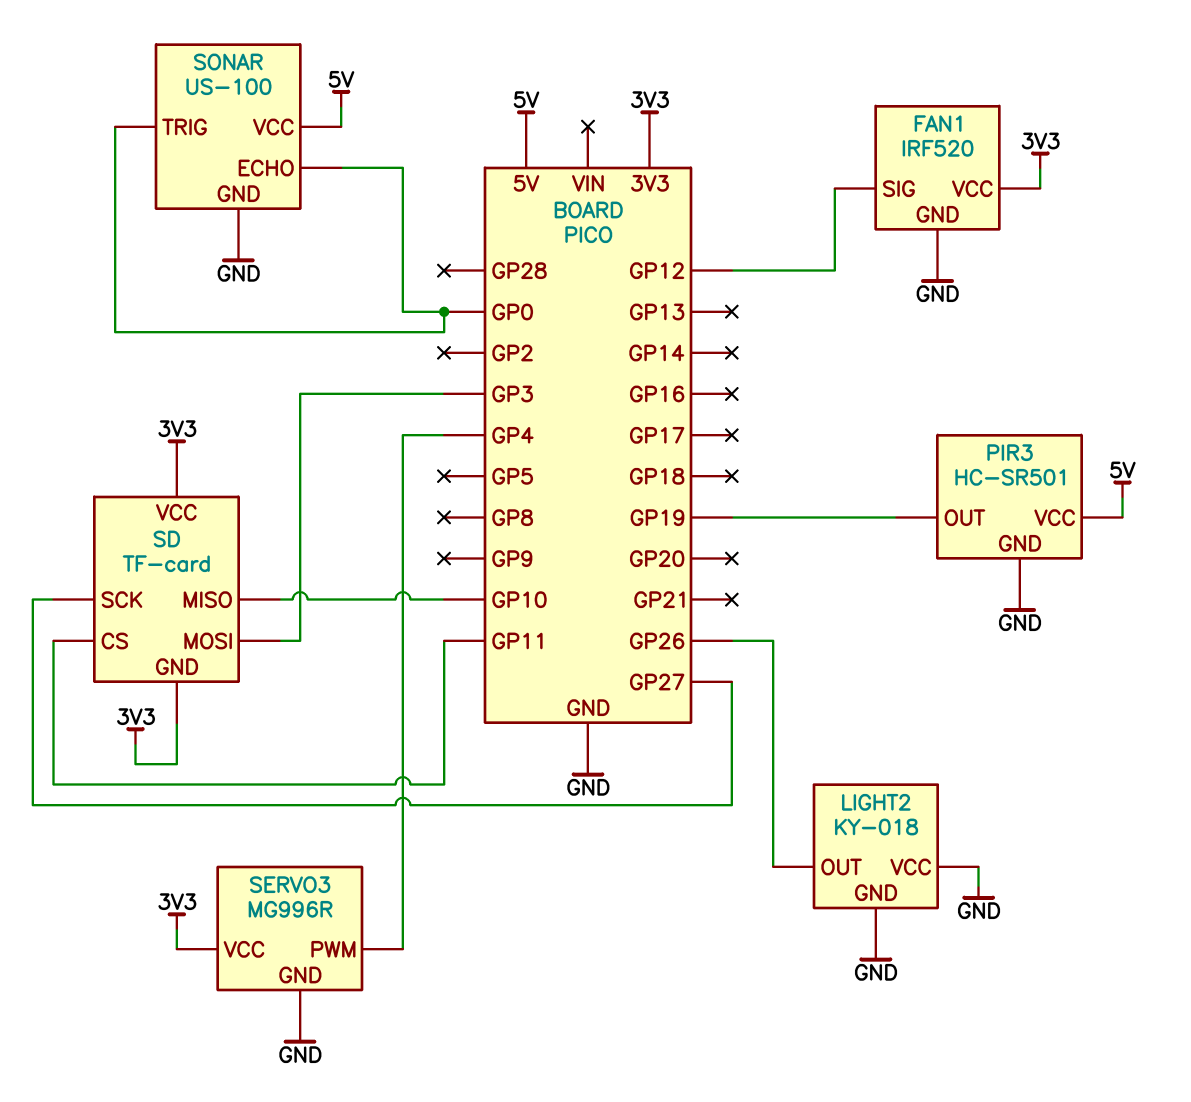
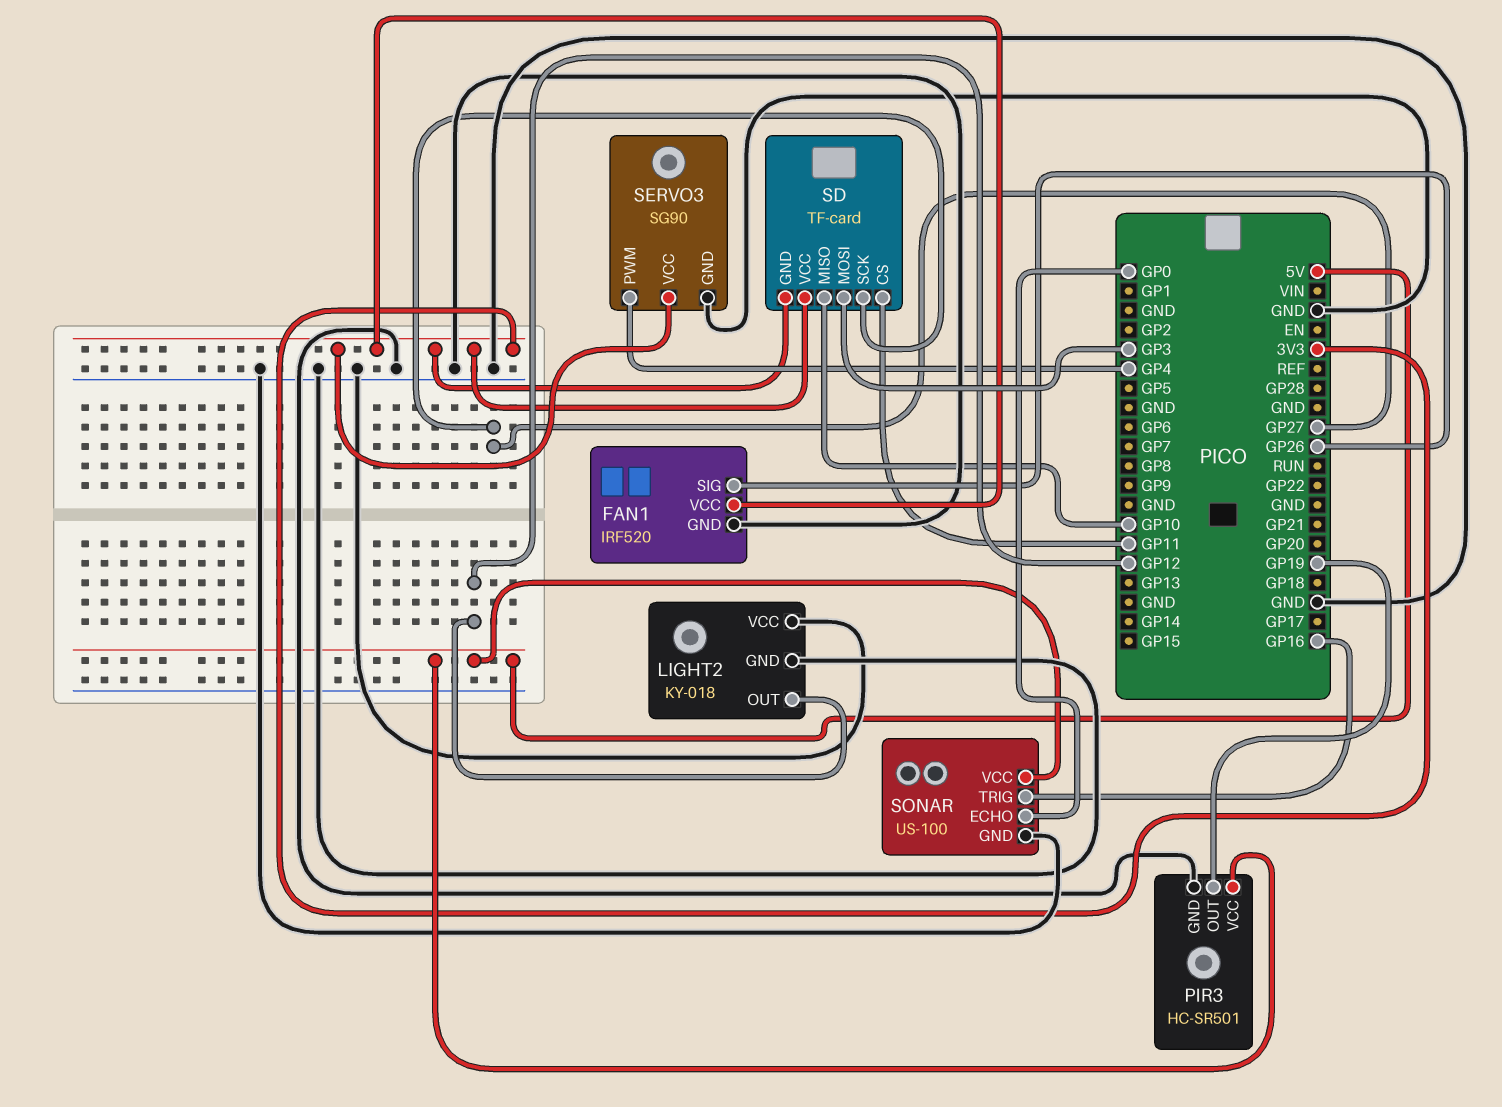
FAN1 pin SIG: GP12 -> GP26
LIGHT2 pin OUT: GP26 -> GP12
SERVO3: MG996R -> SG90
SONAR pin TRIG: GP0 -> GP16

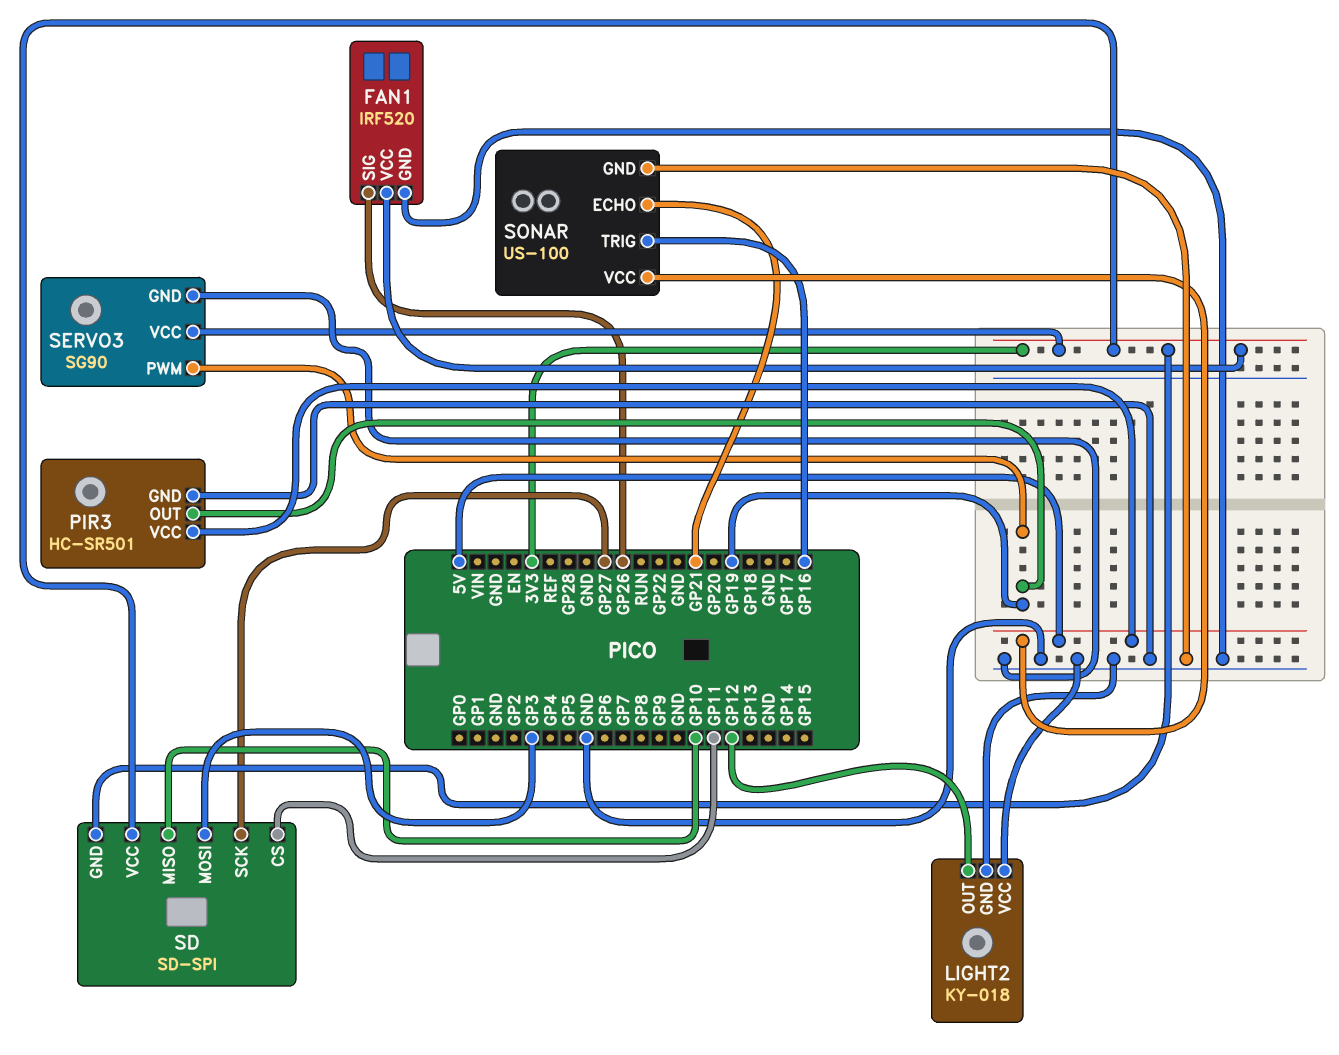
SD: TF-card -> SD-SPI
SERVO3 pin PWM: GP4 -> GP19
SONAR pin ECHO: GP0 -> GP21

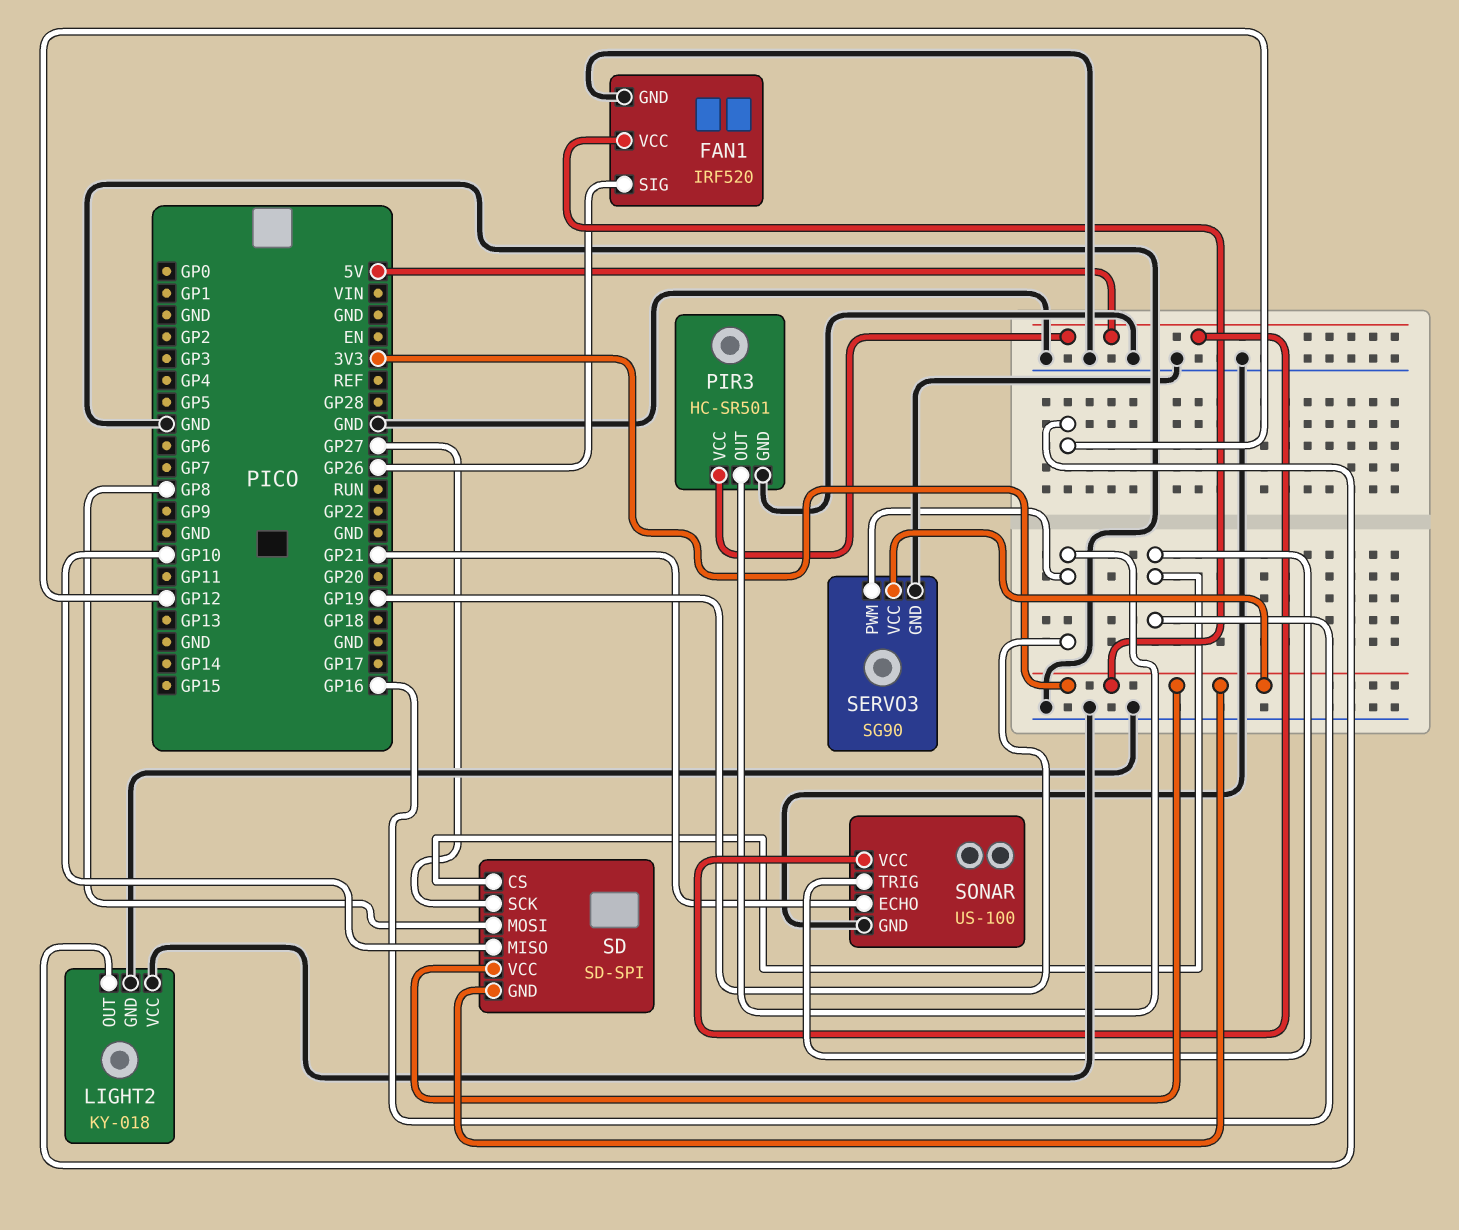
SD pin CS: GP11 -> GP16
SD pin MOSI: GP3 -> GP8

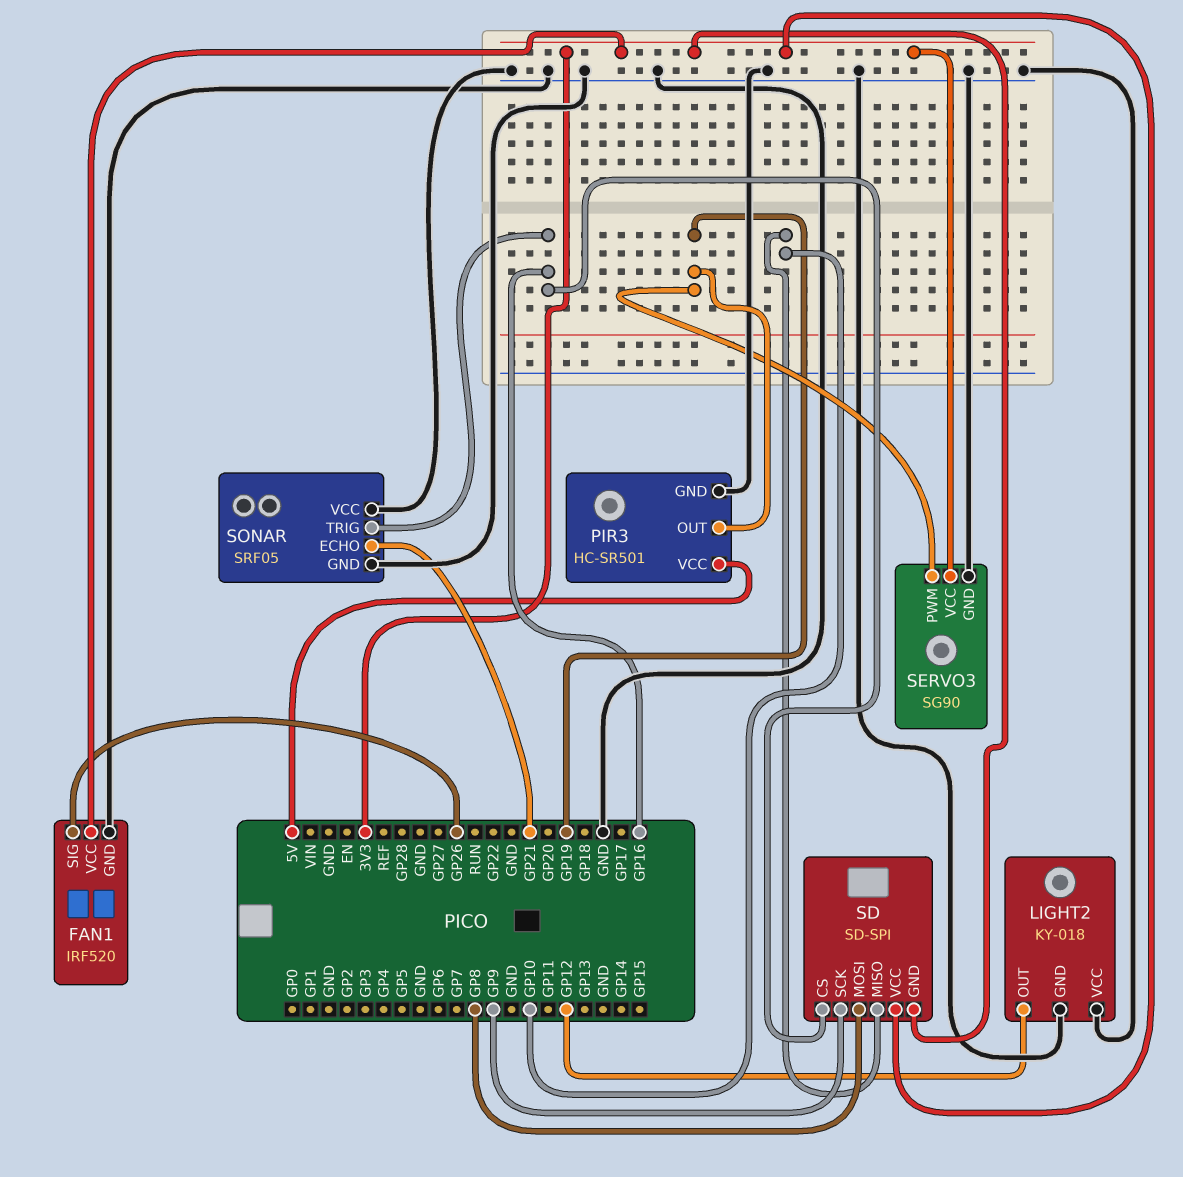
SD pin SCK: GP27 -> GP9
SONAR: US-100 -> SRF05
SONAR pin VCC: 5V -> GND

